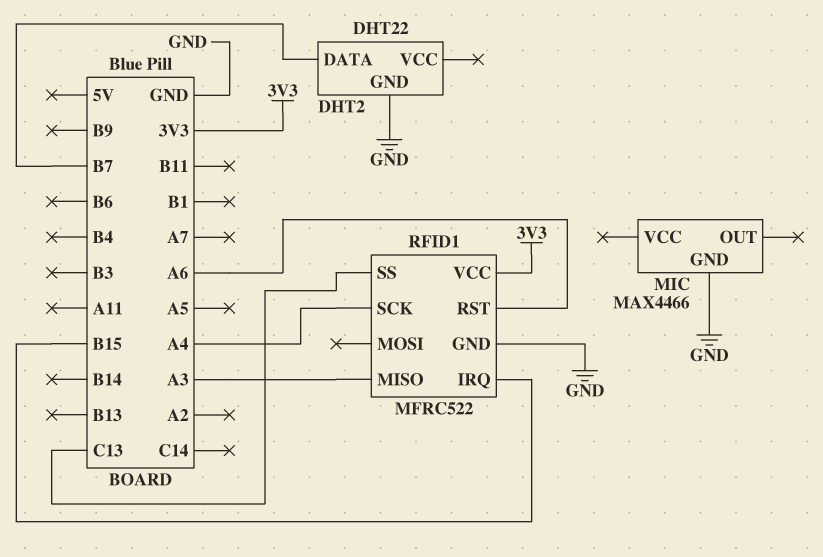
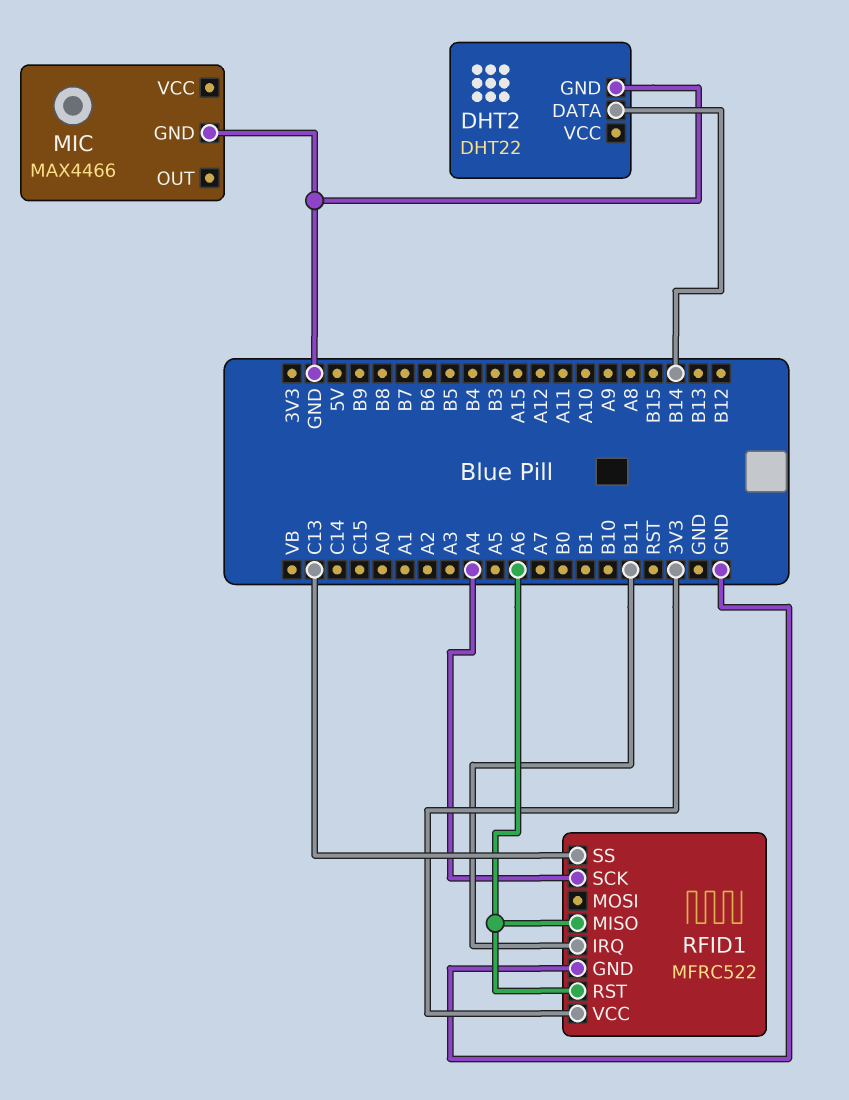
DHT2 pin DATA: B7 -> B14
RFID1 pin IRQ: B15 -> B11
RFID1 pin MISO: A3 -> A6

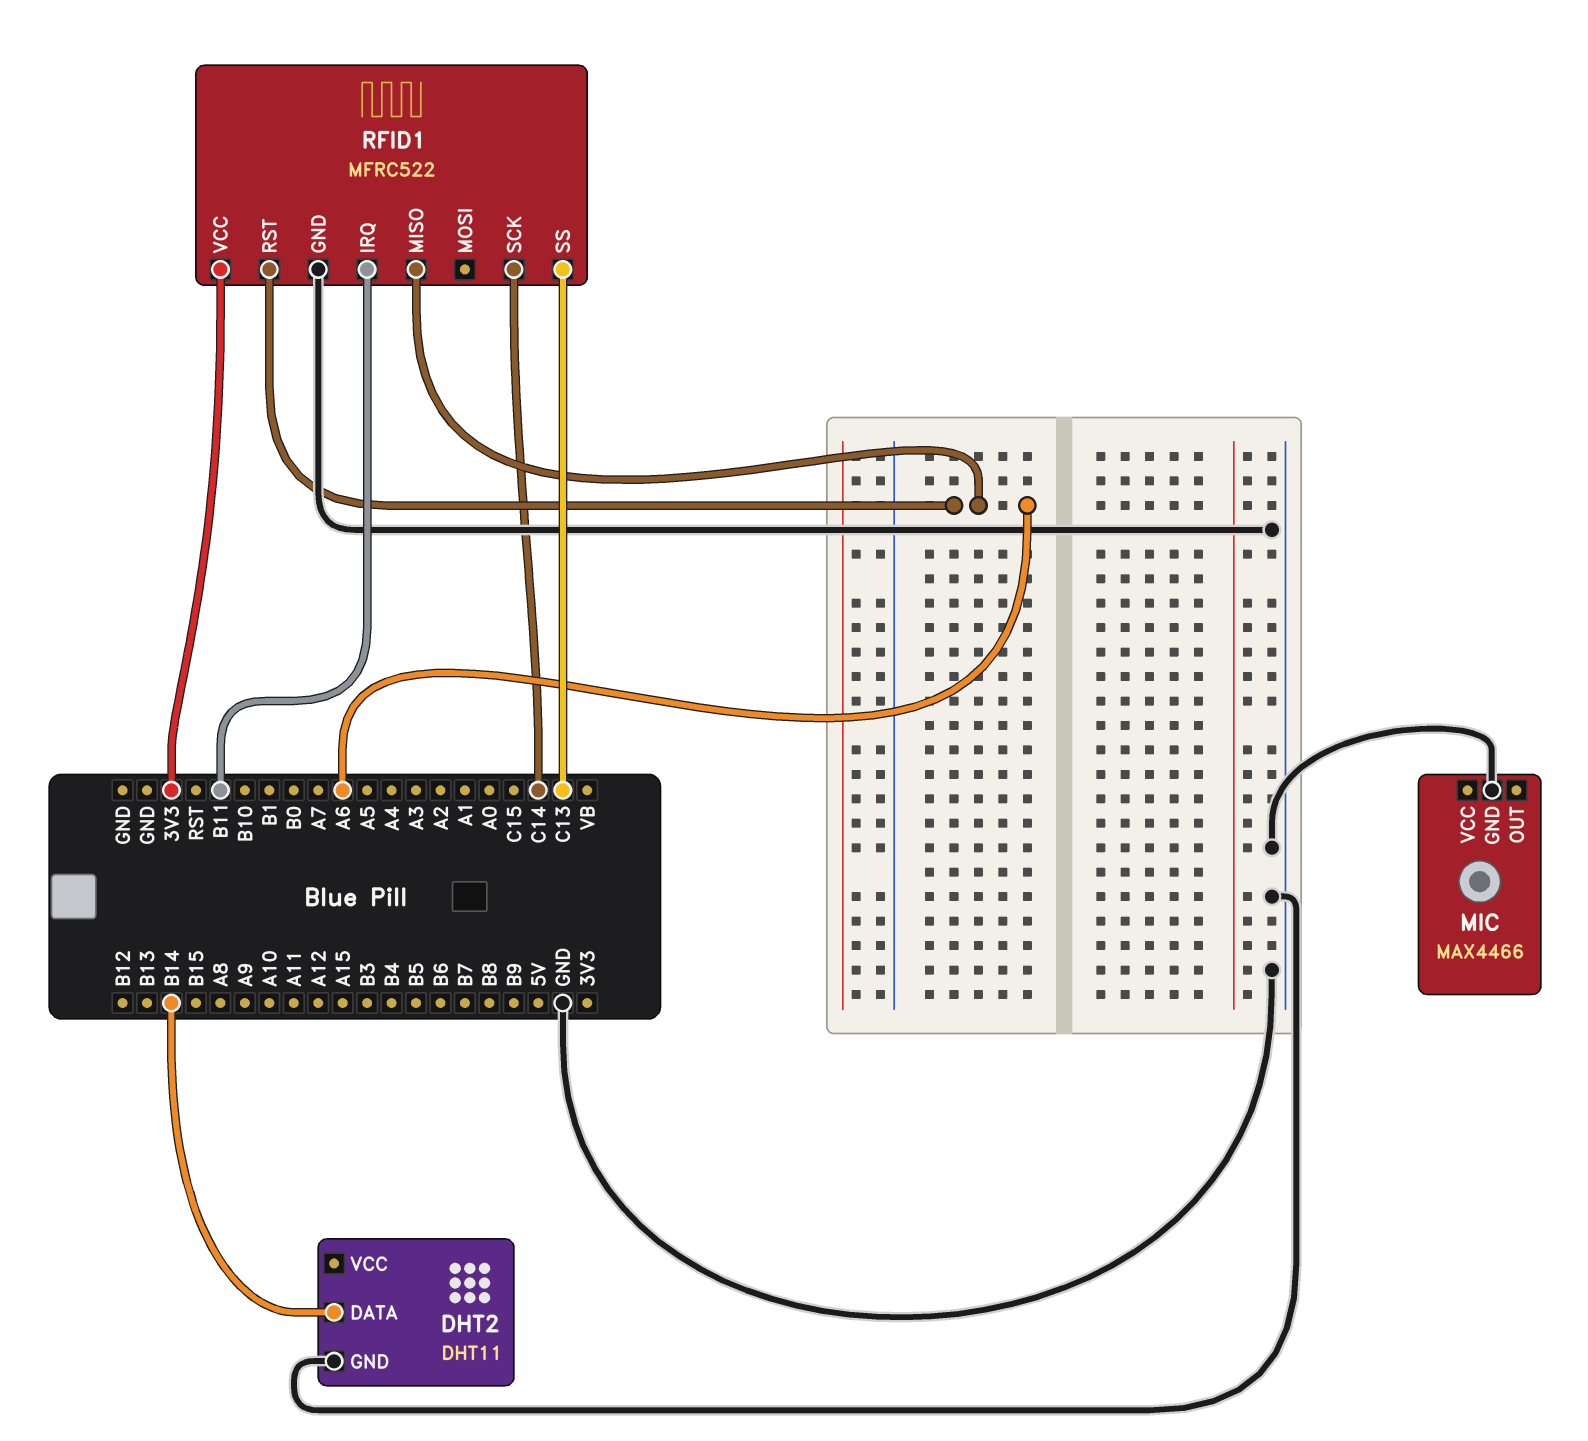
DHT2: DHT22 -> DHT11
RFID1 pin SCK: A4 -> C14

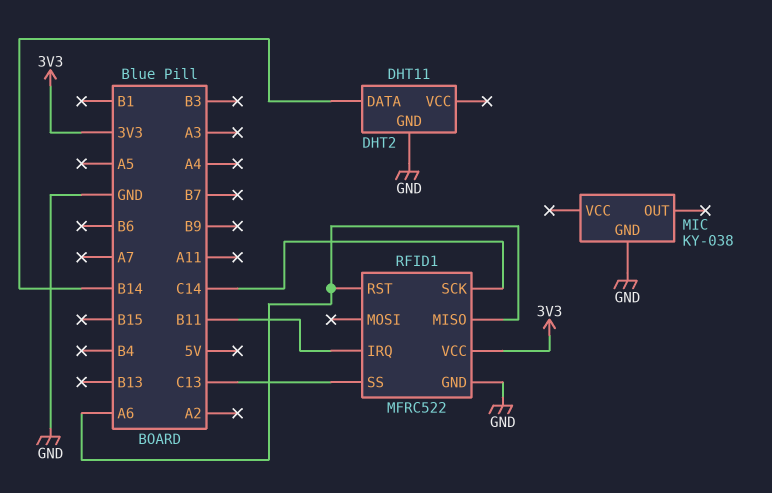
MIC: MAX4466 -> KY-038

